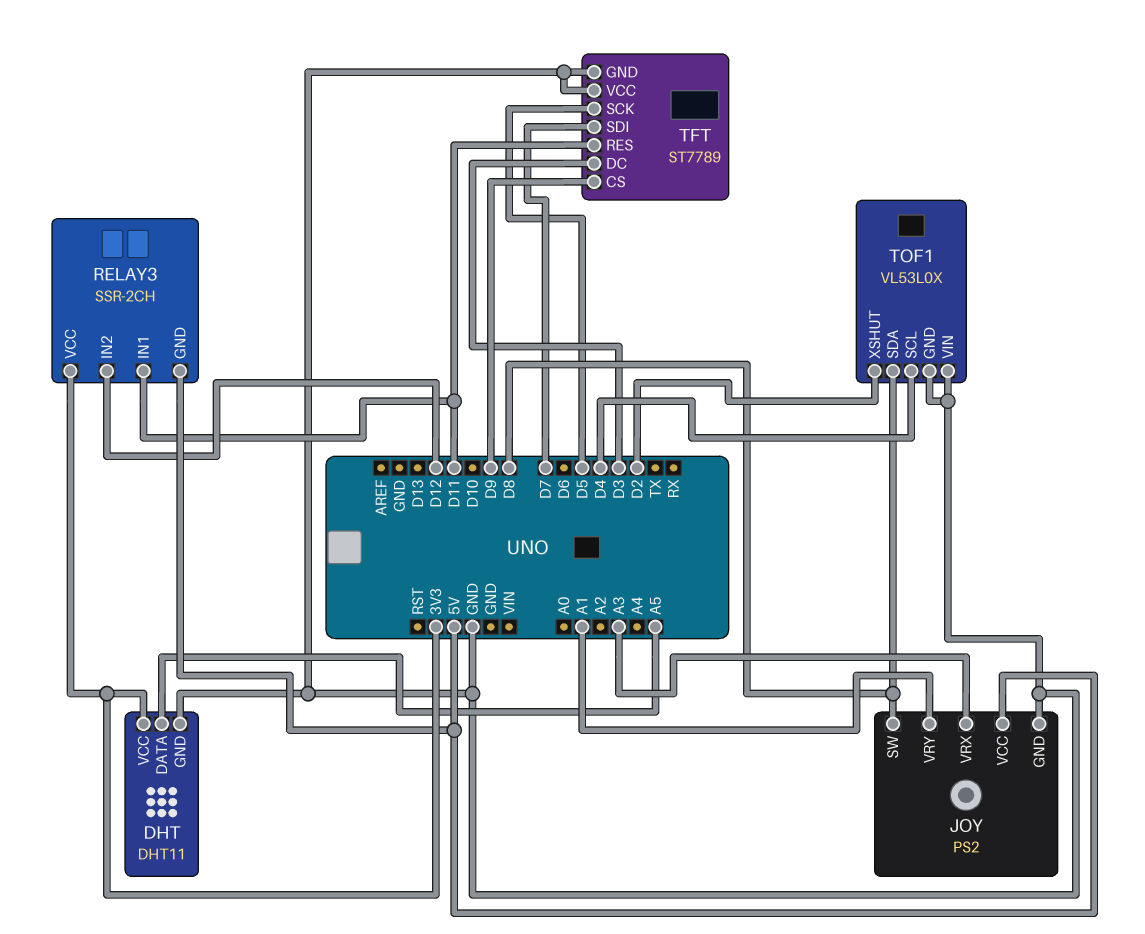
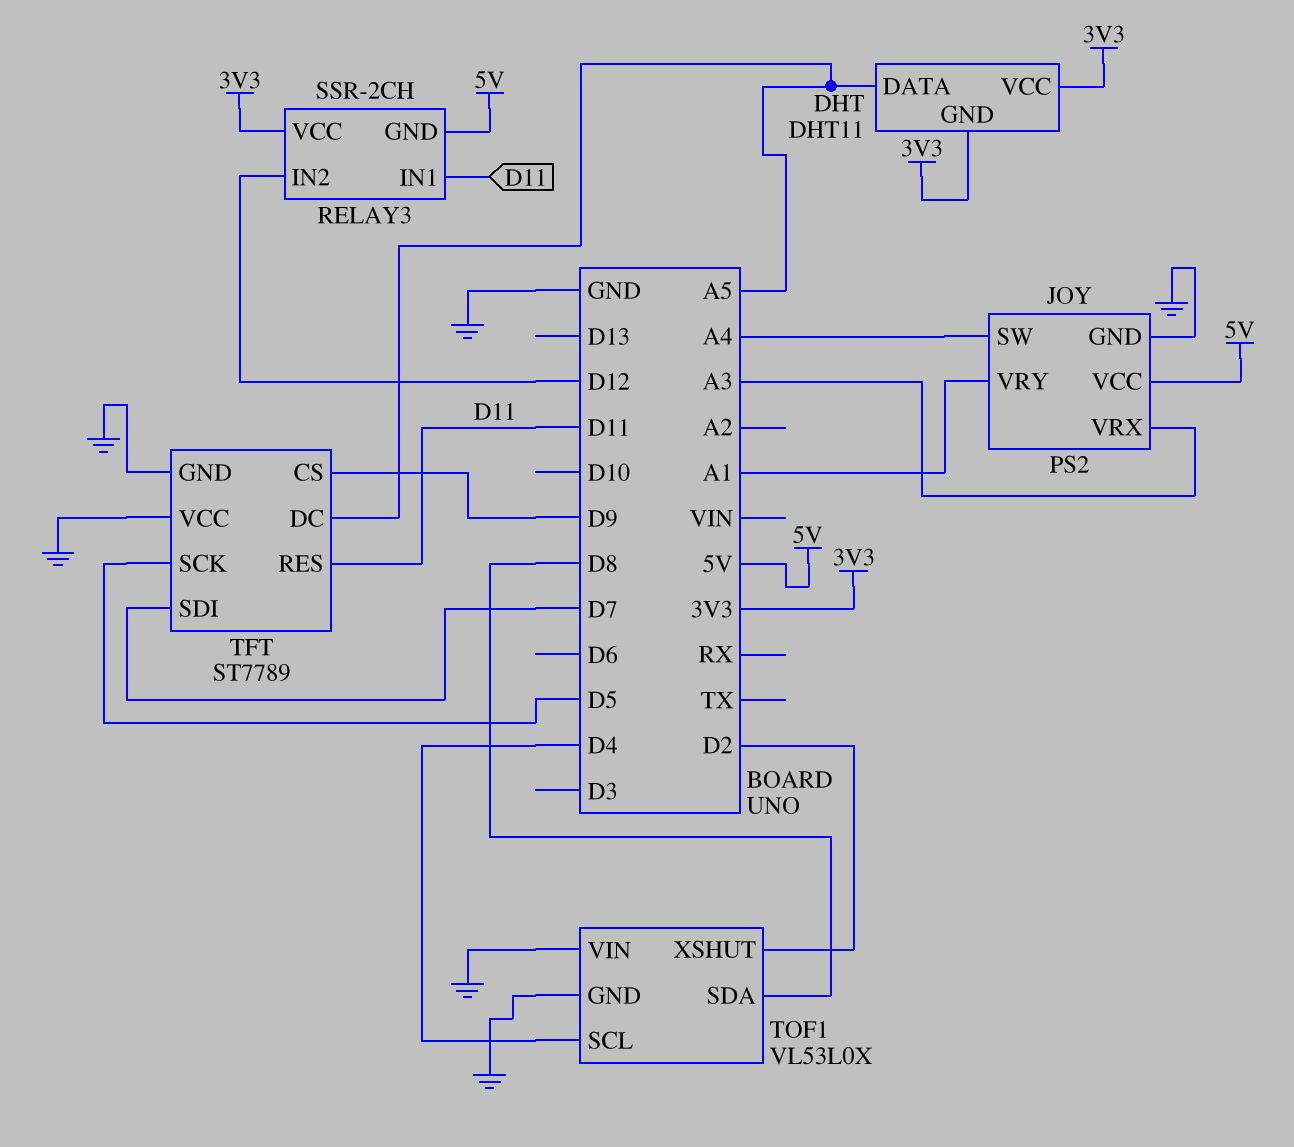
DHT pin GND: GND -> 3V3
JOY pin SW: D8 -> A4
TFT pin DC: D3 -> A5

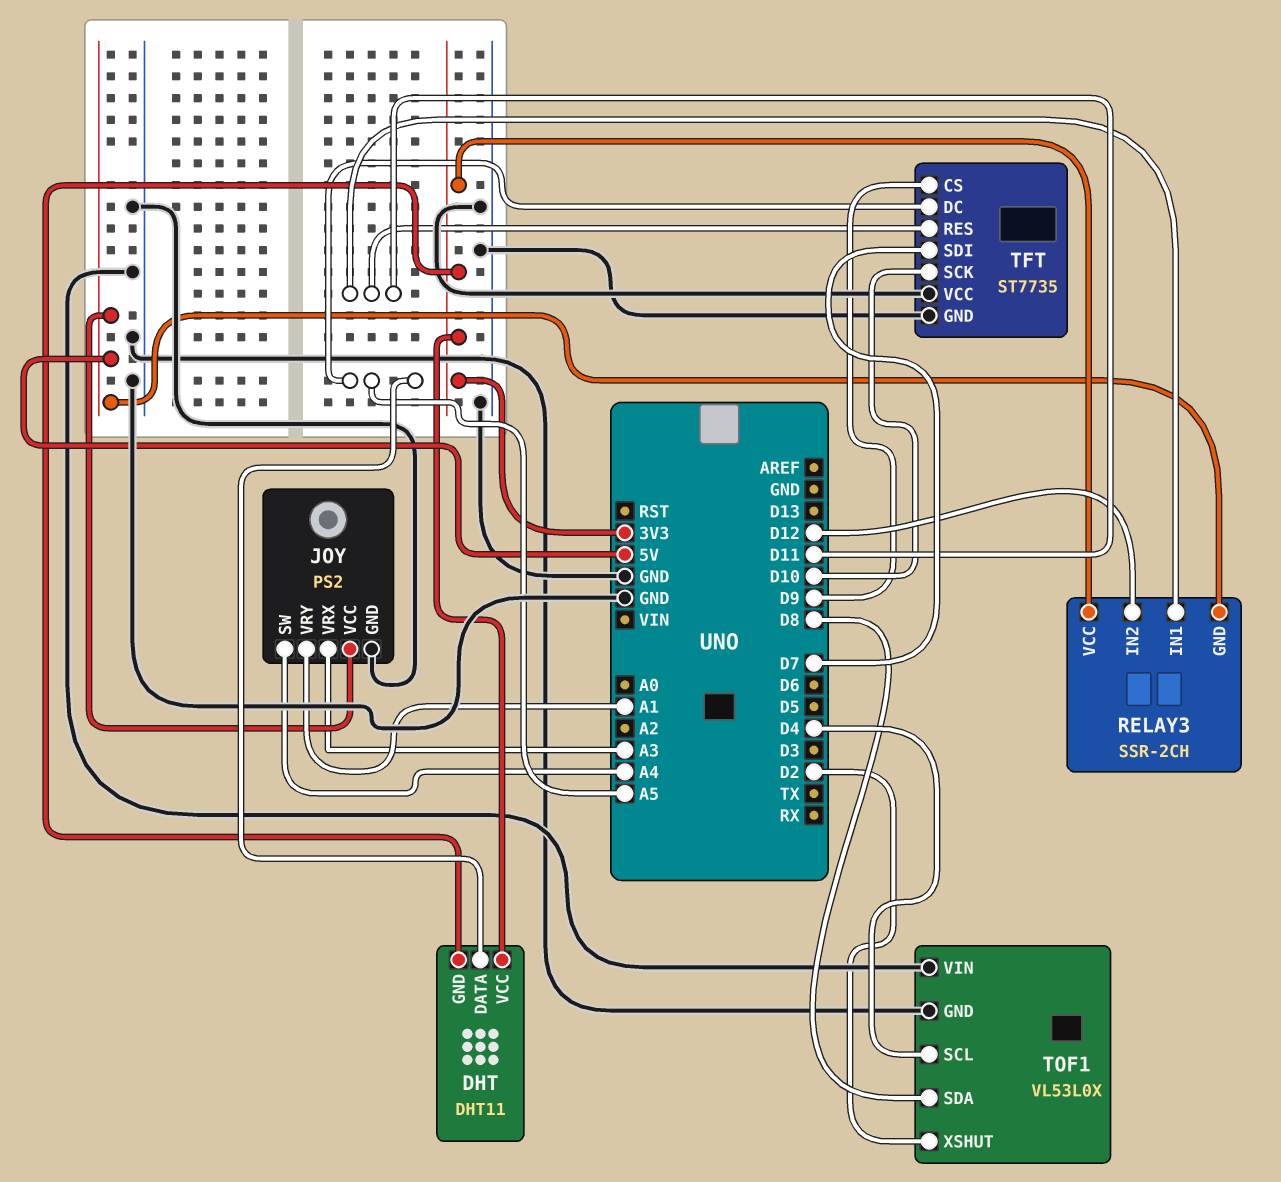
TFT: ST7789 -> ST7735
TFT pin SCK: D5 -> D10

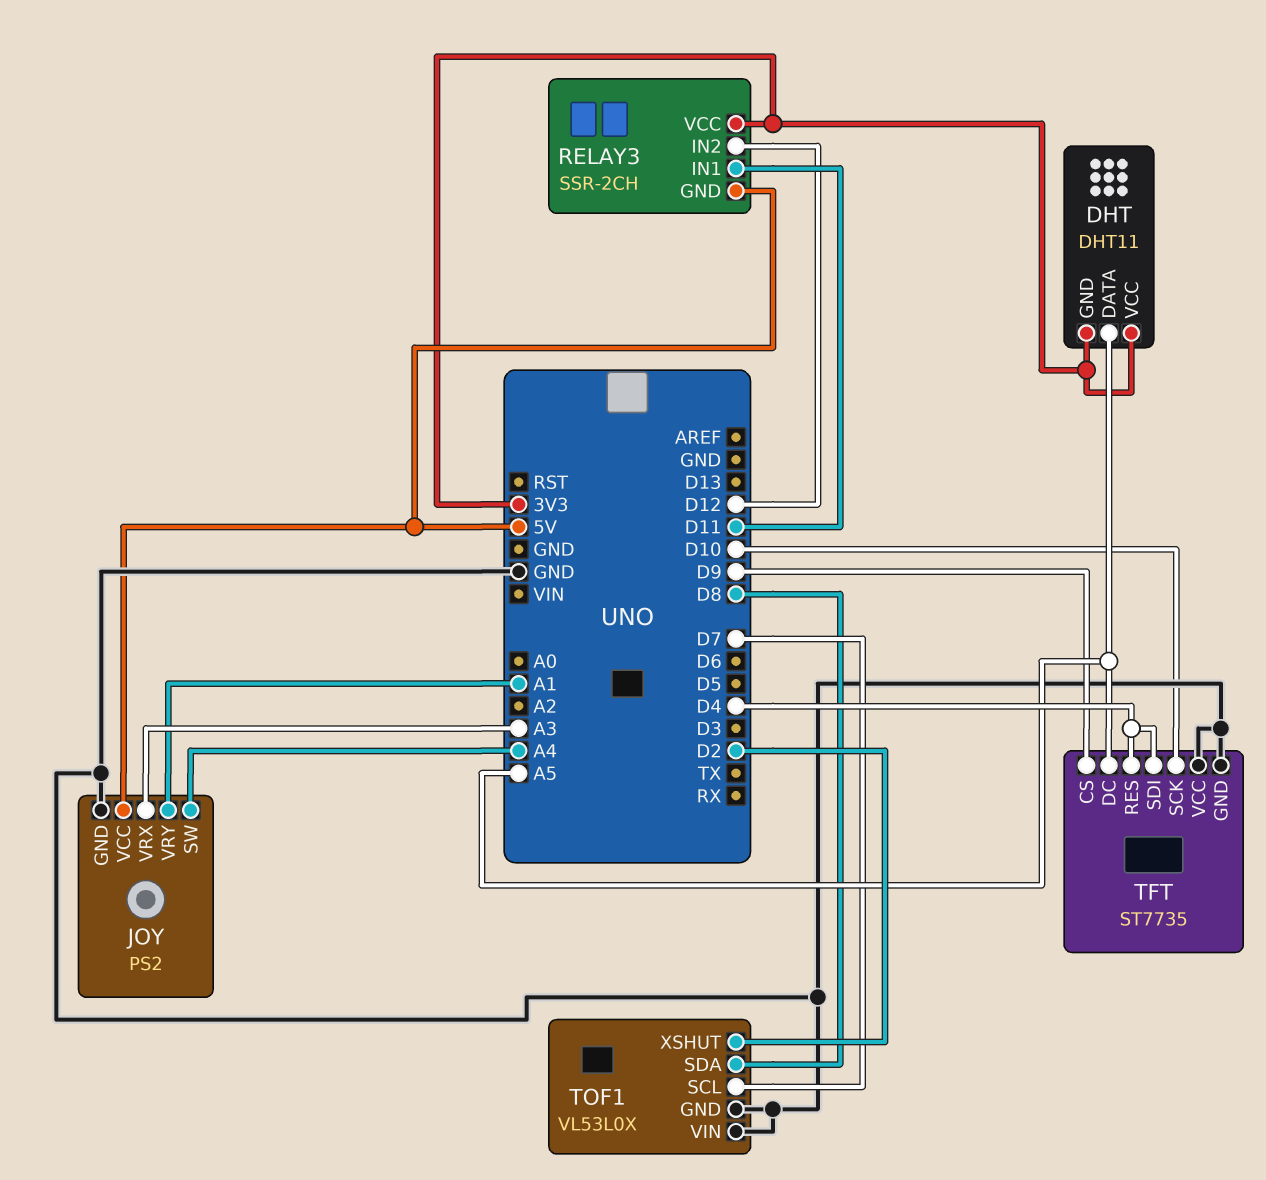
TFT pin RES: D11 -> D4
TFT pin SDI: D7 -> D4
TOF1 pin SCL: D4 -> D7

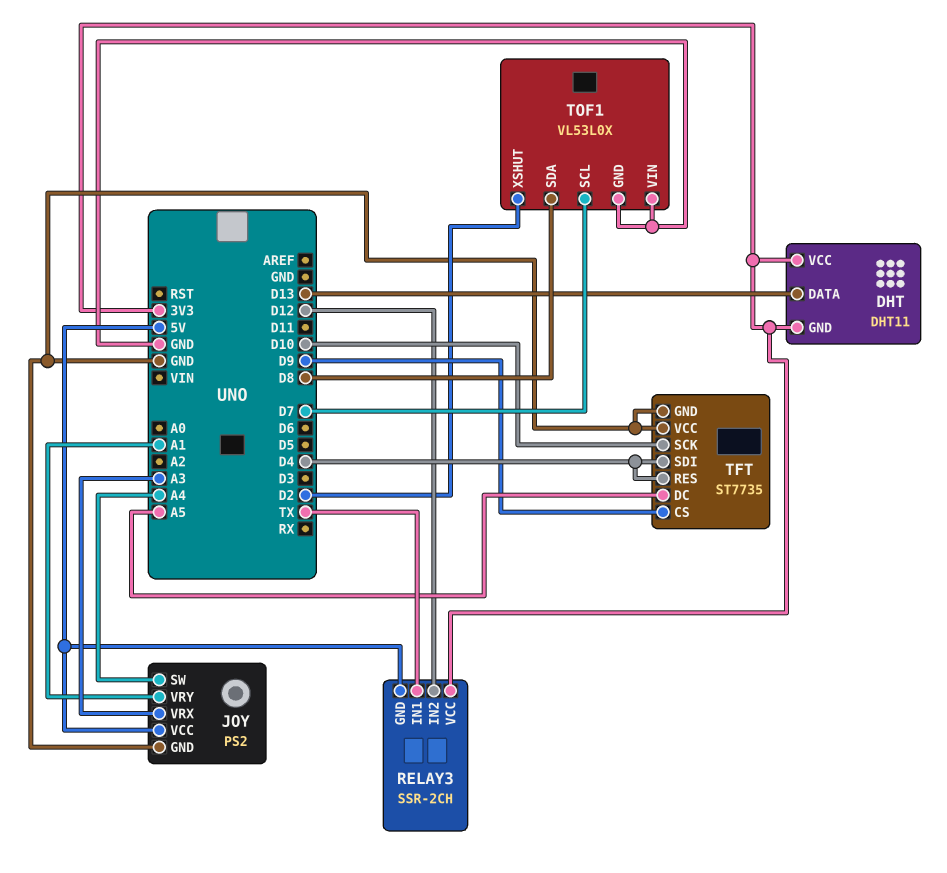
DHT pin DATA: A5 -> D13
RELAY3 pin IN1: D11 -> TX

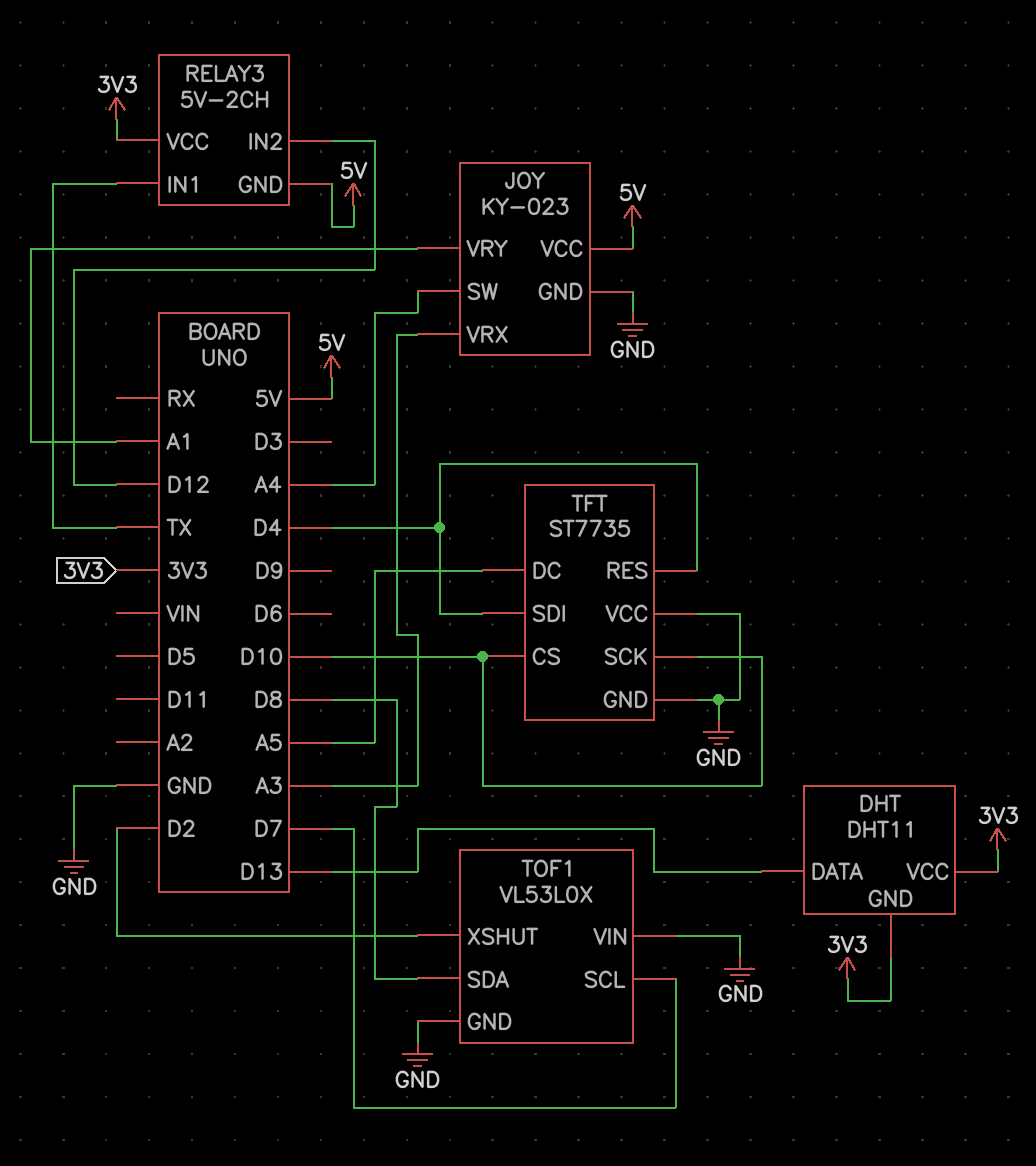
JOY: PS2 -> KY-023
RELAY3: SSR-2CH -> 5V-2CH
TFT pin CS: D9 -> D10

